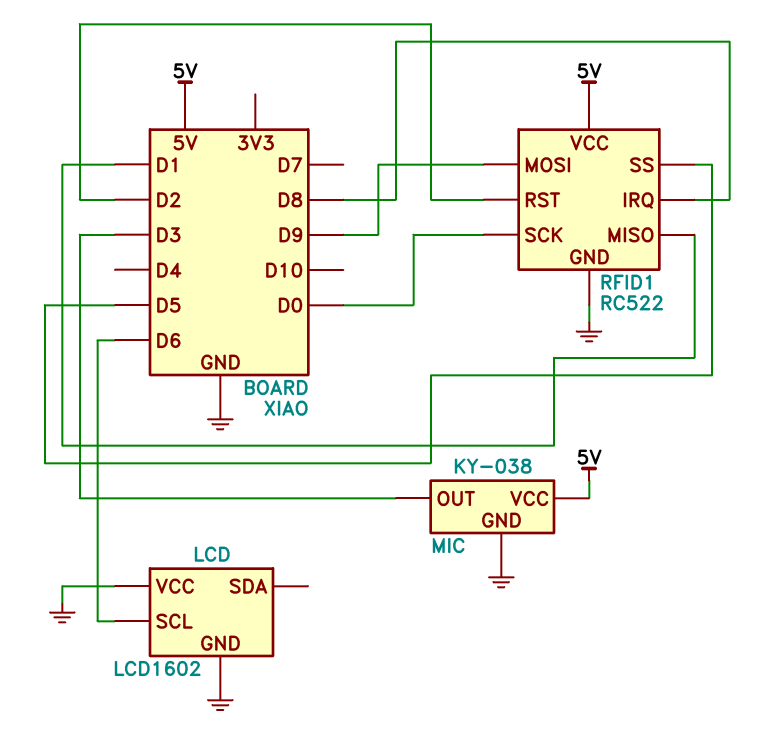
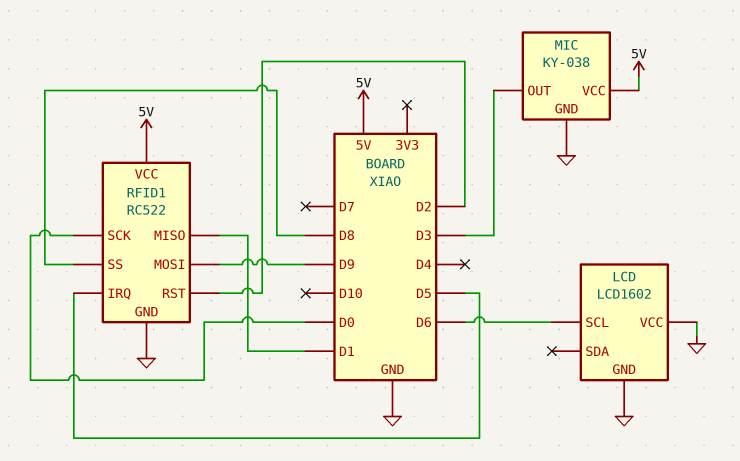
RFID1 pin IRQ: D8 -> D5
RFID1 pin SS: D5 -> D8

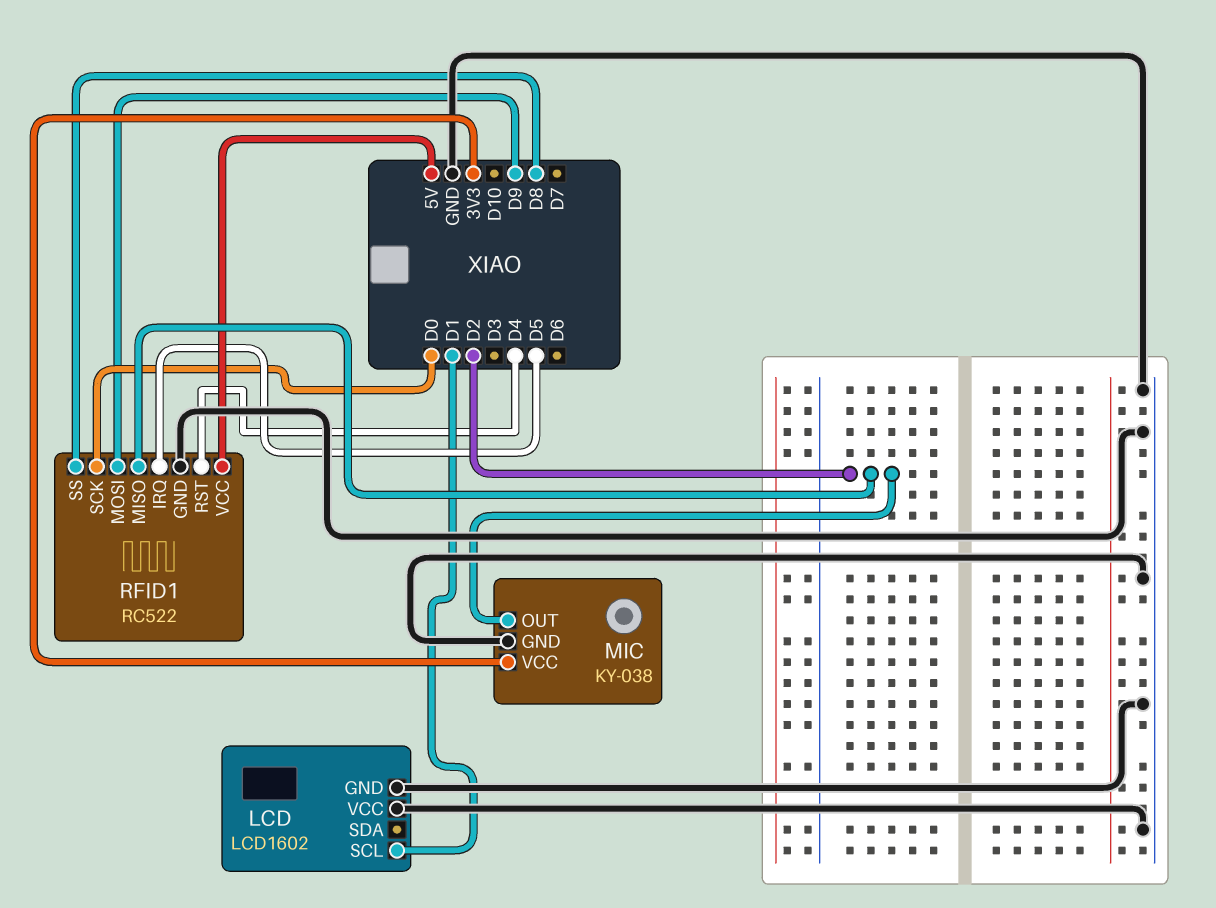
LCD pin SCL: D6 -> D1
MIC pin OUT: D3 -> D2
MIC pin VCC: 5V -> 3V3
RFID1 pin MISO: D1 -> D2
RFID1 pin RST: D2 -> D4

